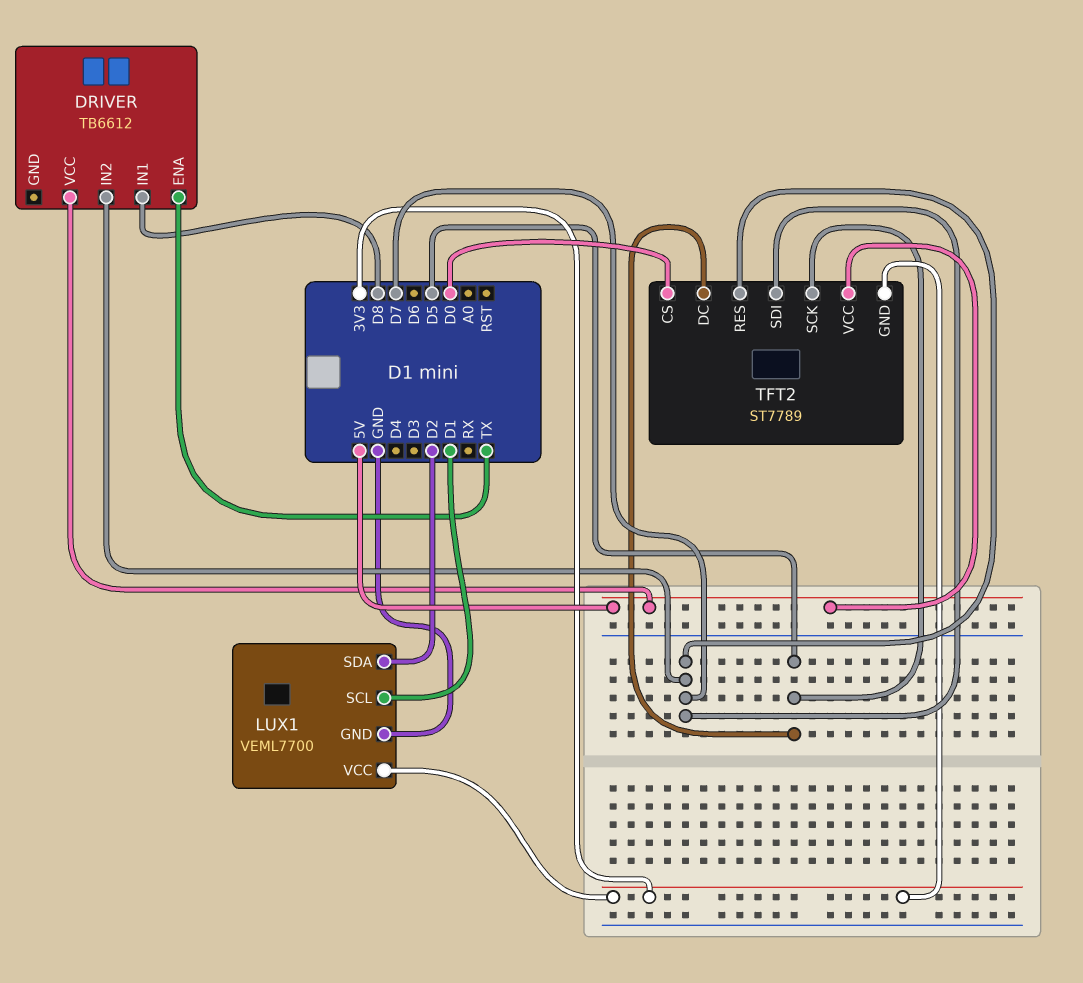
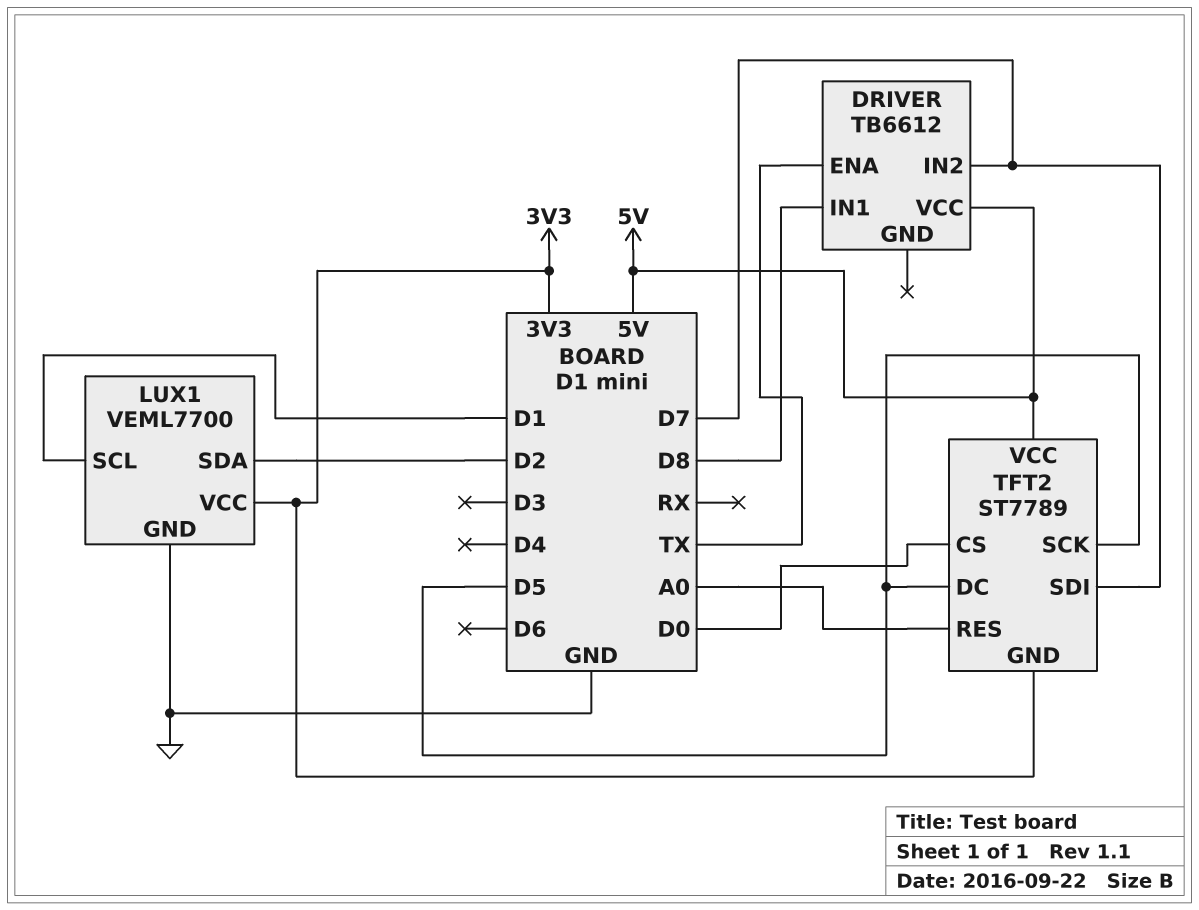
TFT2 pin RES: D7 -> A0

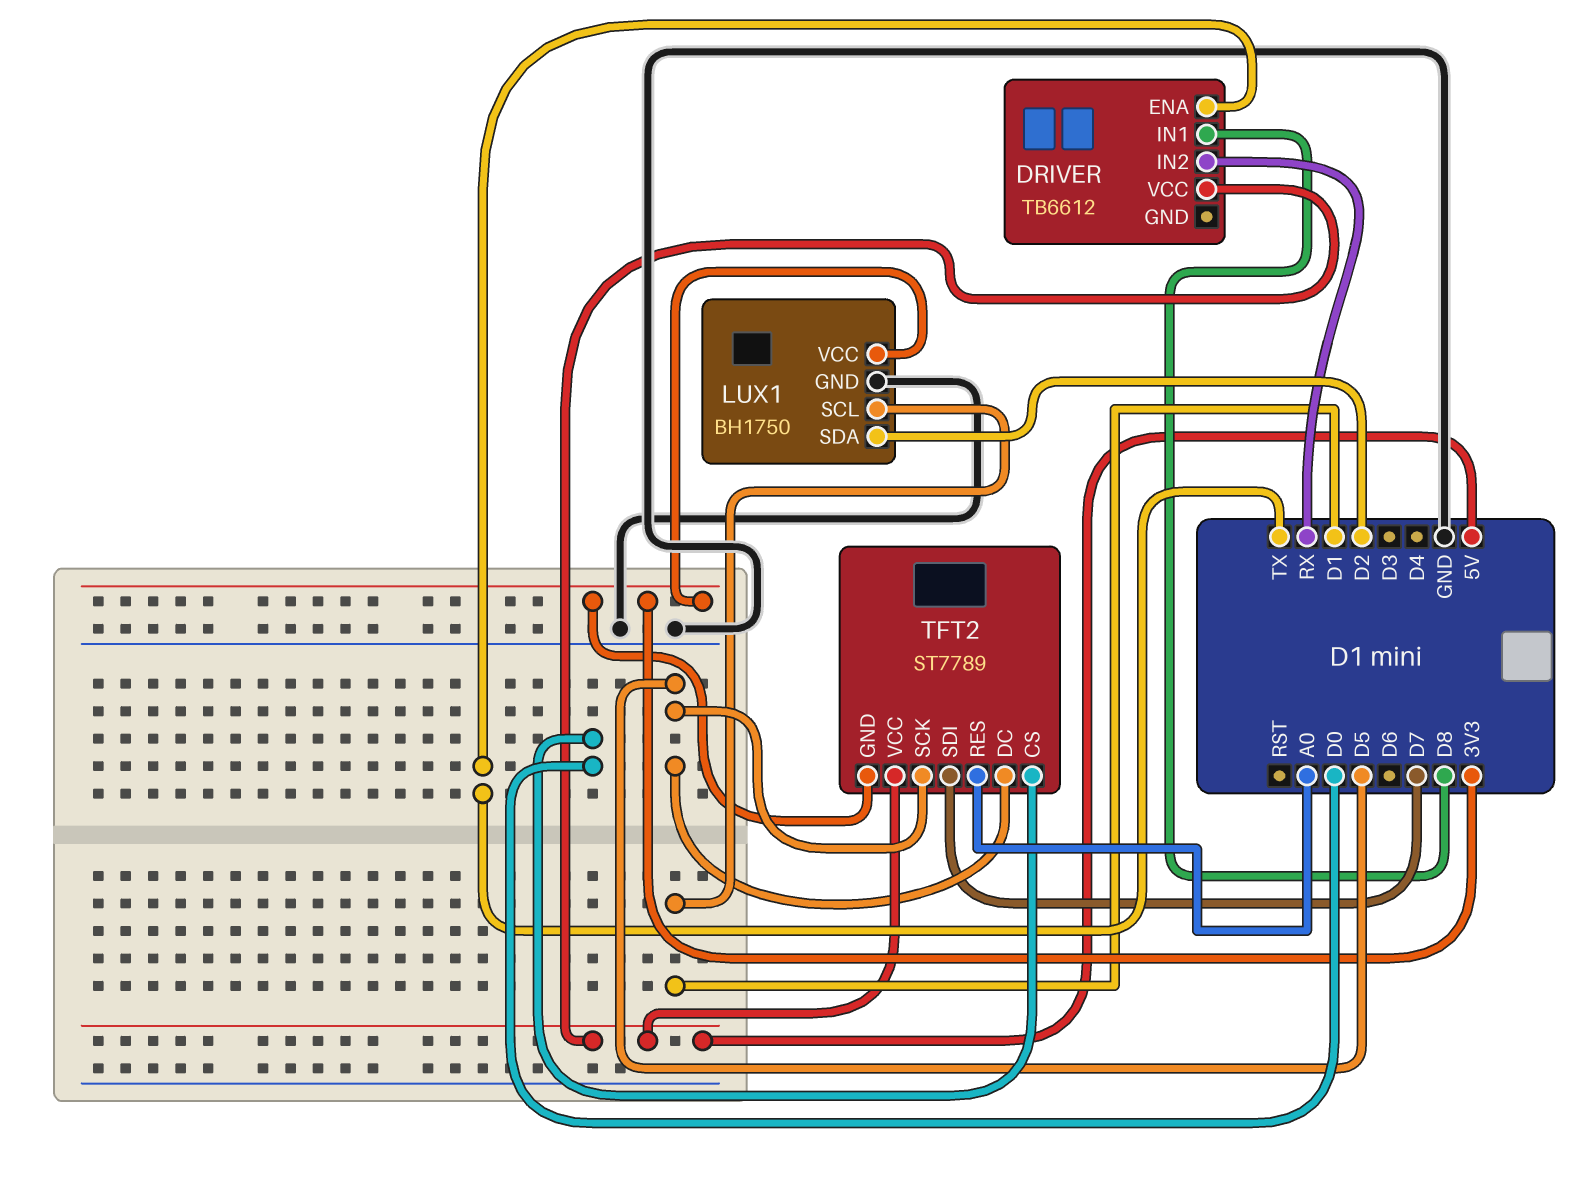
DRIVER pin IN2: D7 -> RX
LUX1: VEML7700 -> BH1750

